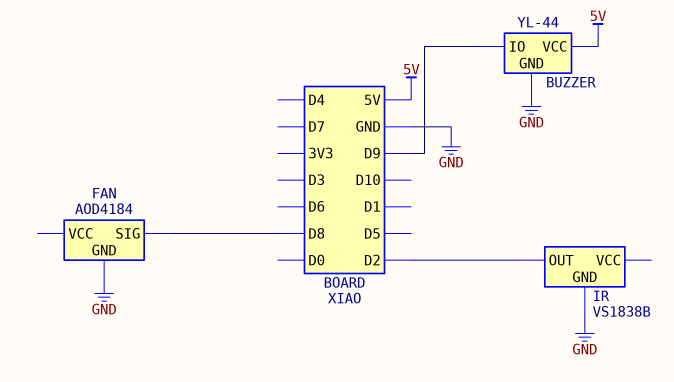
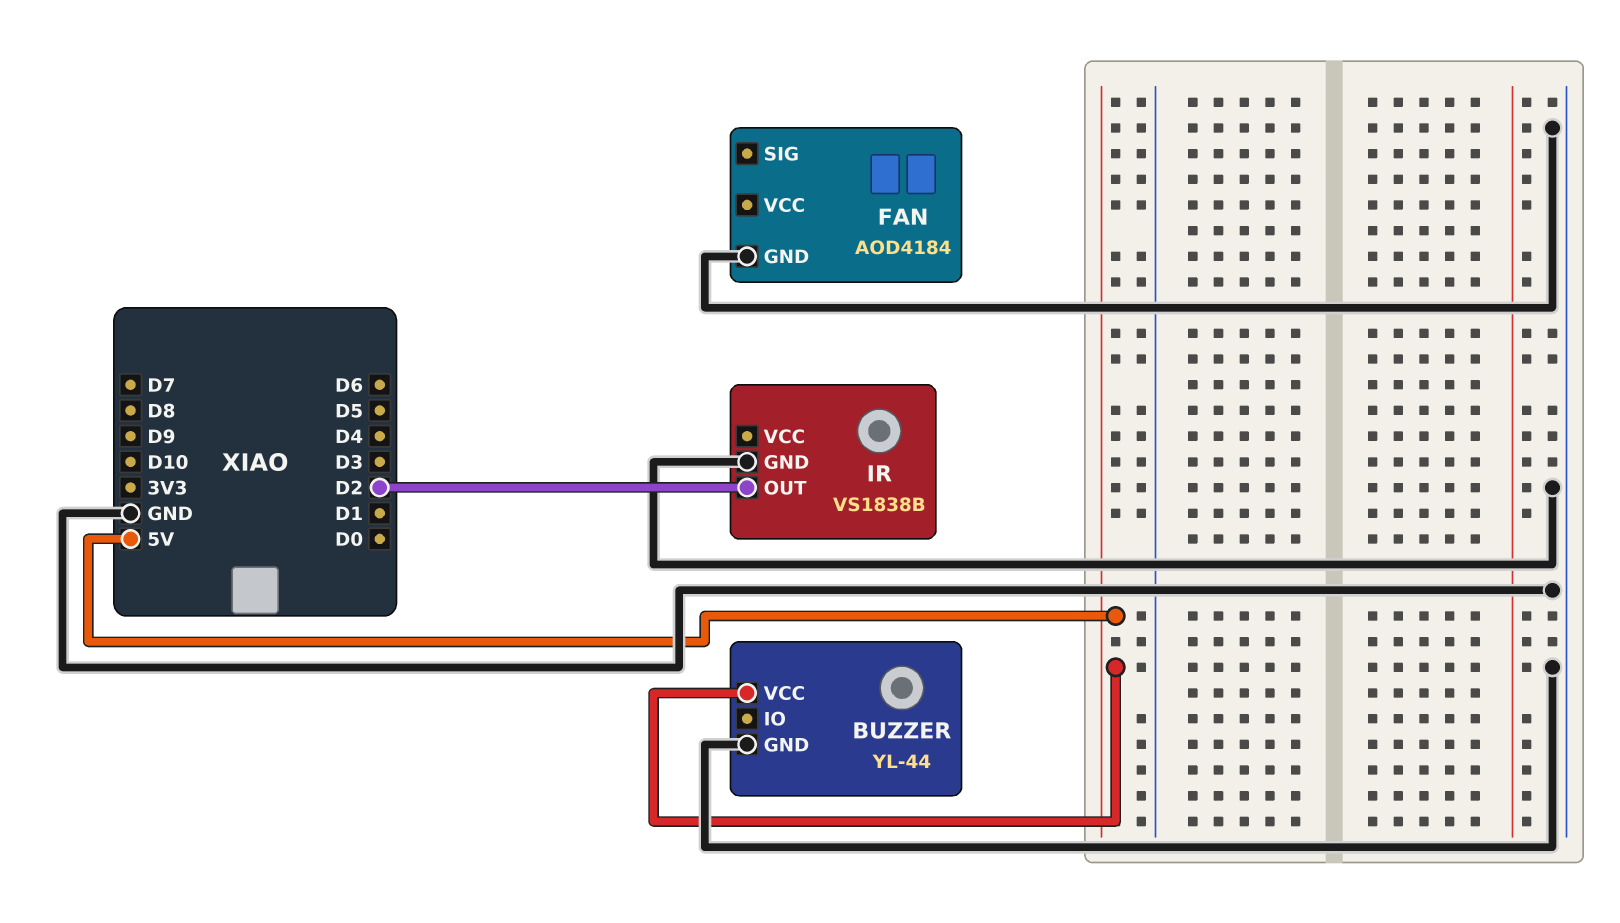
BUZZER pin IO: D9 -> none
FAN pin SIG: D8 -> none

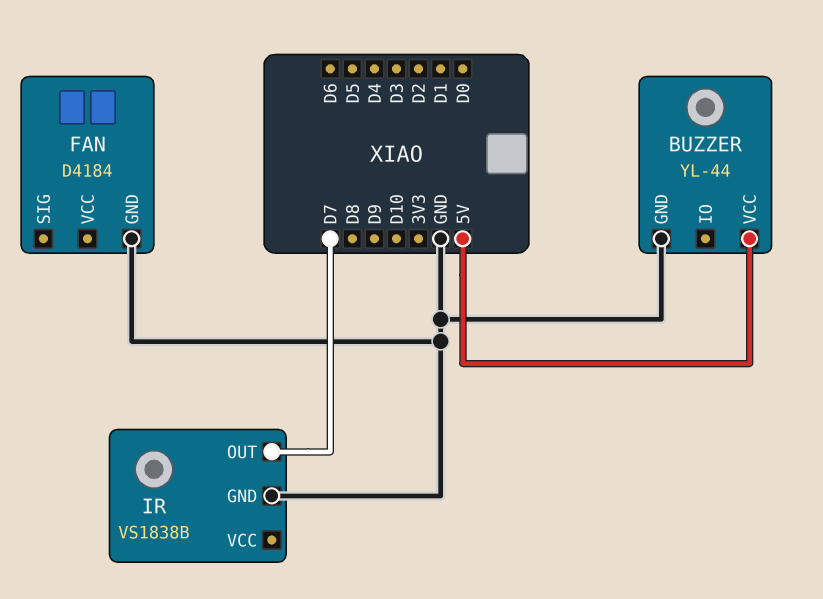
FAN: AOD4184 -> D4184
IR pin OUT: D2 -> D7

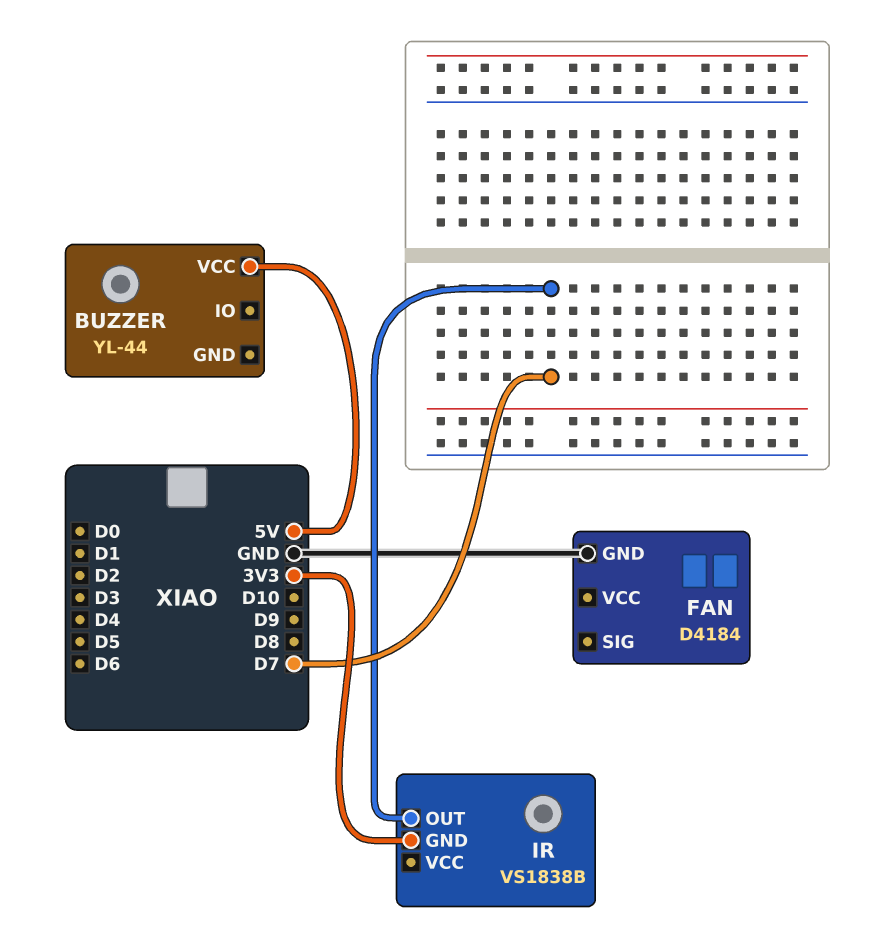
BUZZER pin GND: GND -> none
IR pin GND: GND -> 3V3

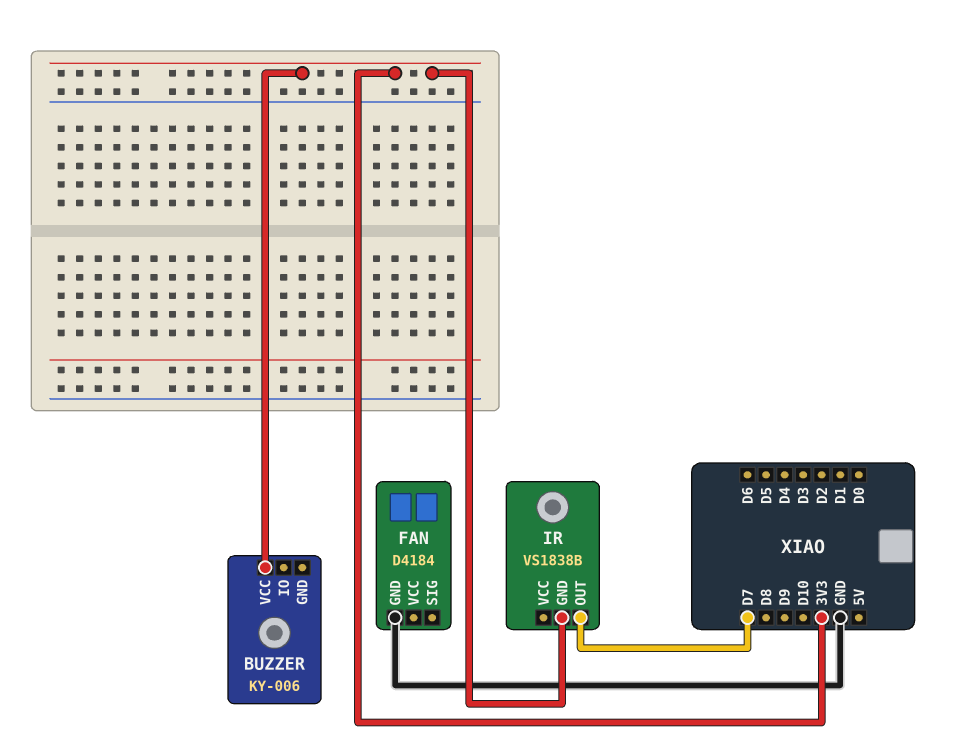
BUZZER: YL-44 -> KY-006
BUZZER pin VCC: 5V -> 3V3

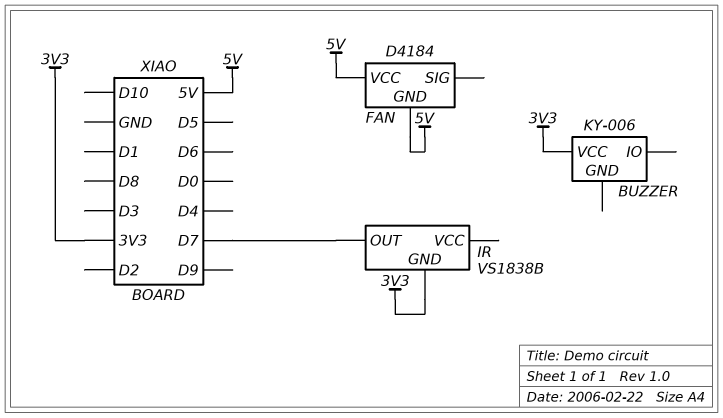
FAN pin GND: GND -> 5V
FAN pin VCC: none -> 5V

